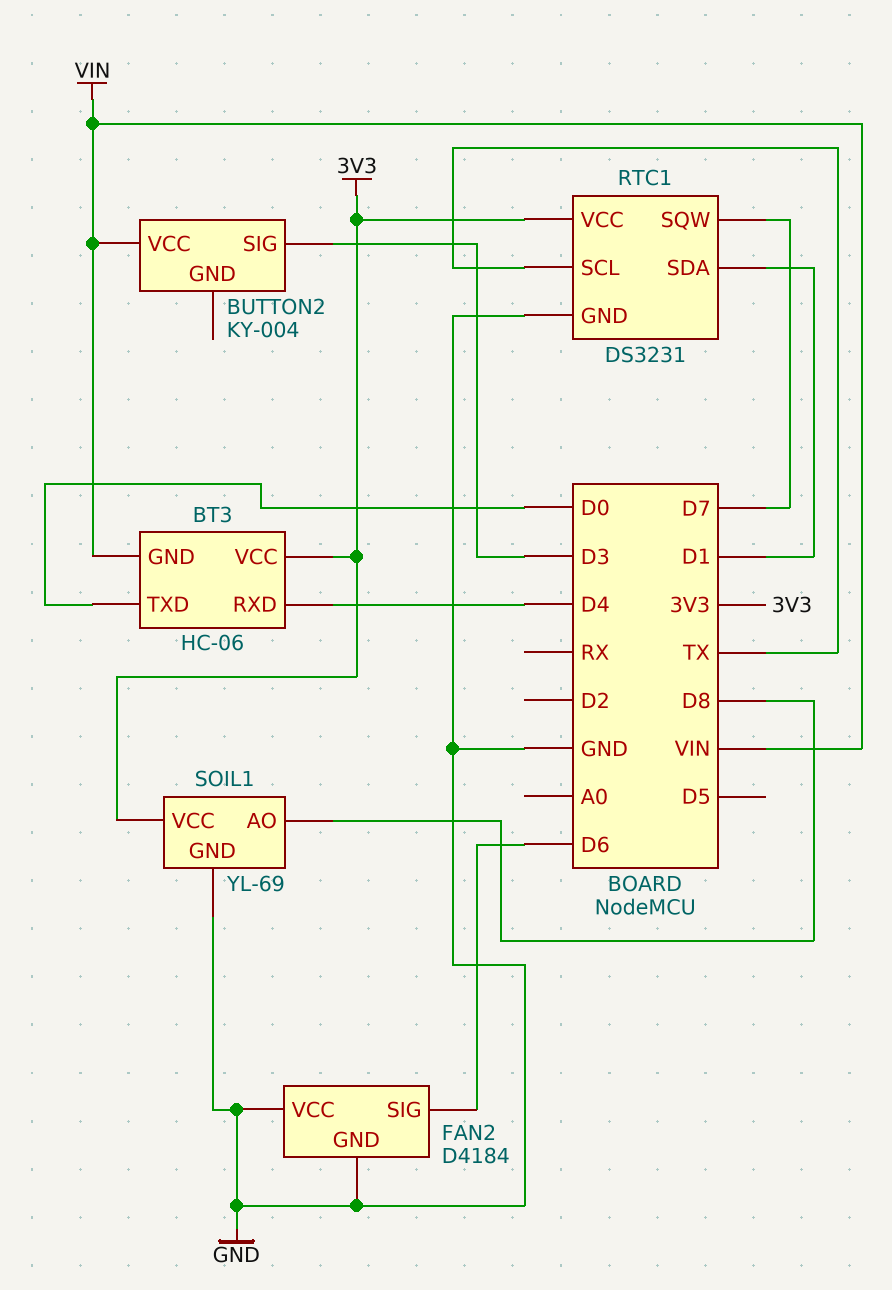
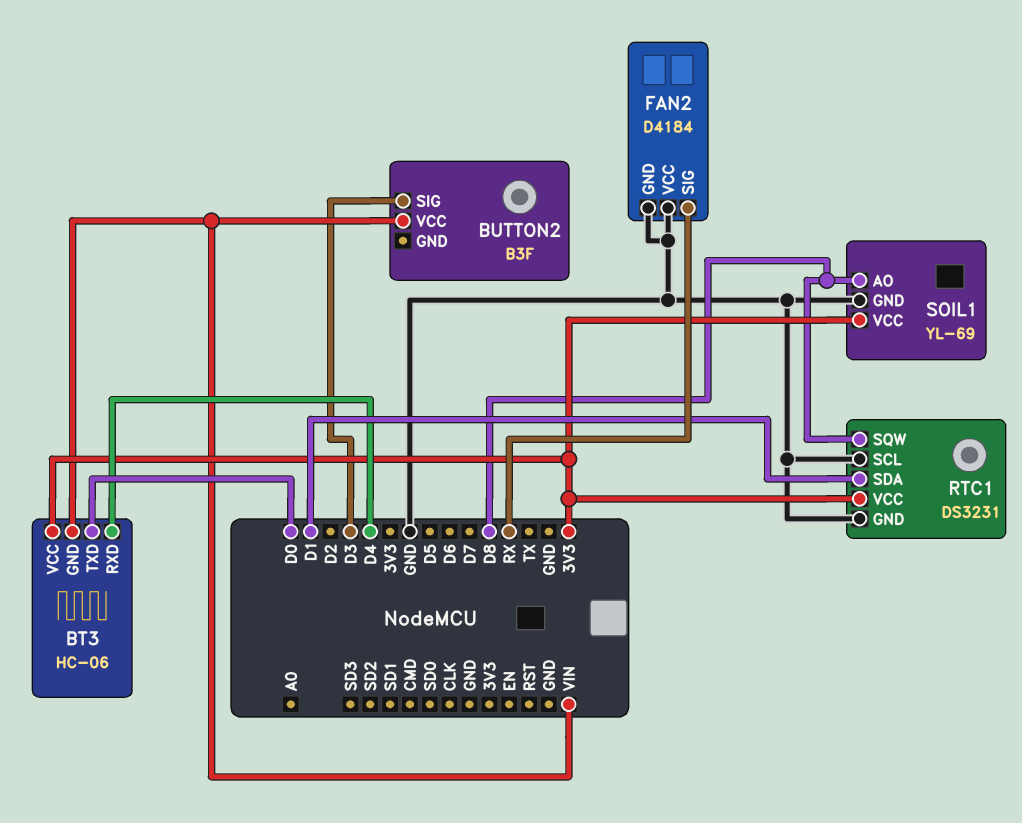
BUTTON2: KY-004 -> B3F
FAN2 pin SIG: D6 -> RX
RTC1 pin SCL: TX -> GND
RTC1 pin SQW: D7 -> D8

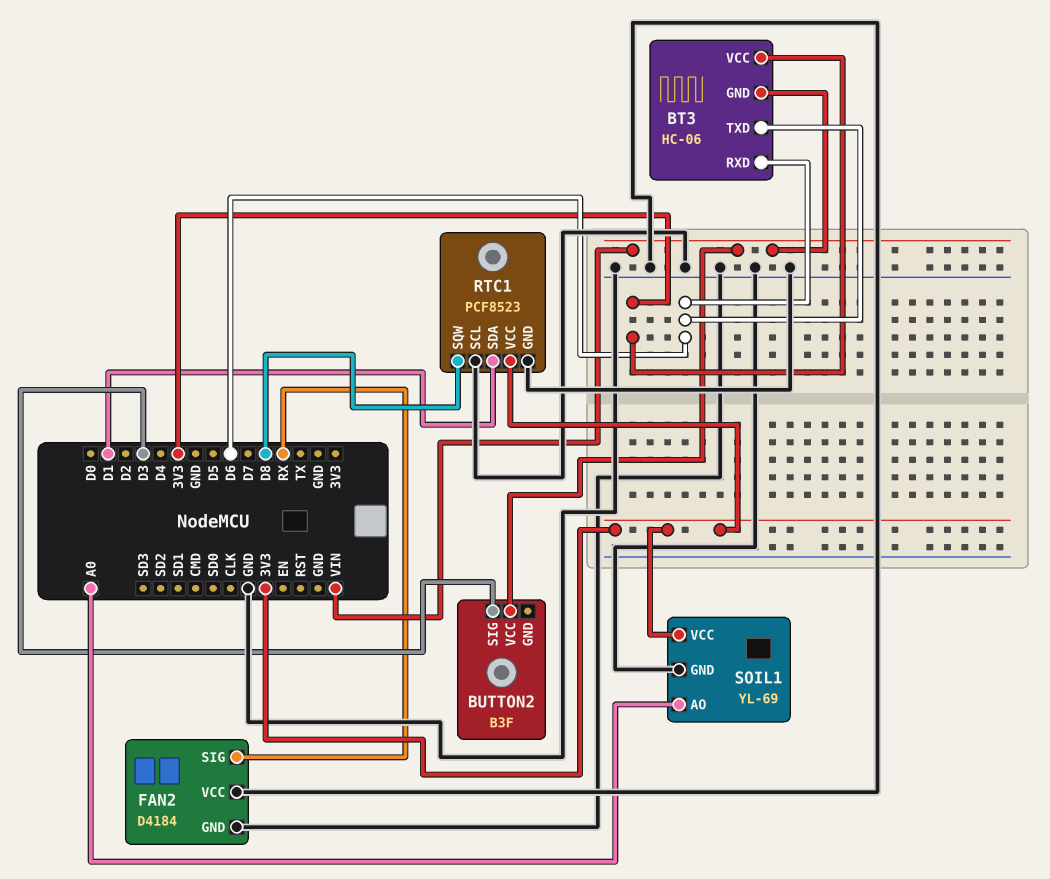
BT3 pin RXD: D4 -> D6
BT3 pin TXD: D0 -> D6
RTC1: DS3231 -> PCF8523
SOIL1 pin AO: D8 -> A0

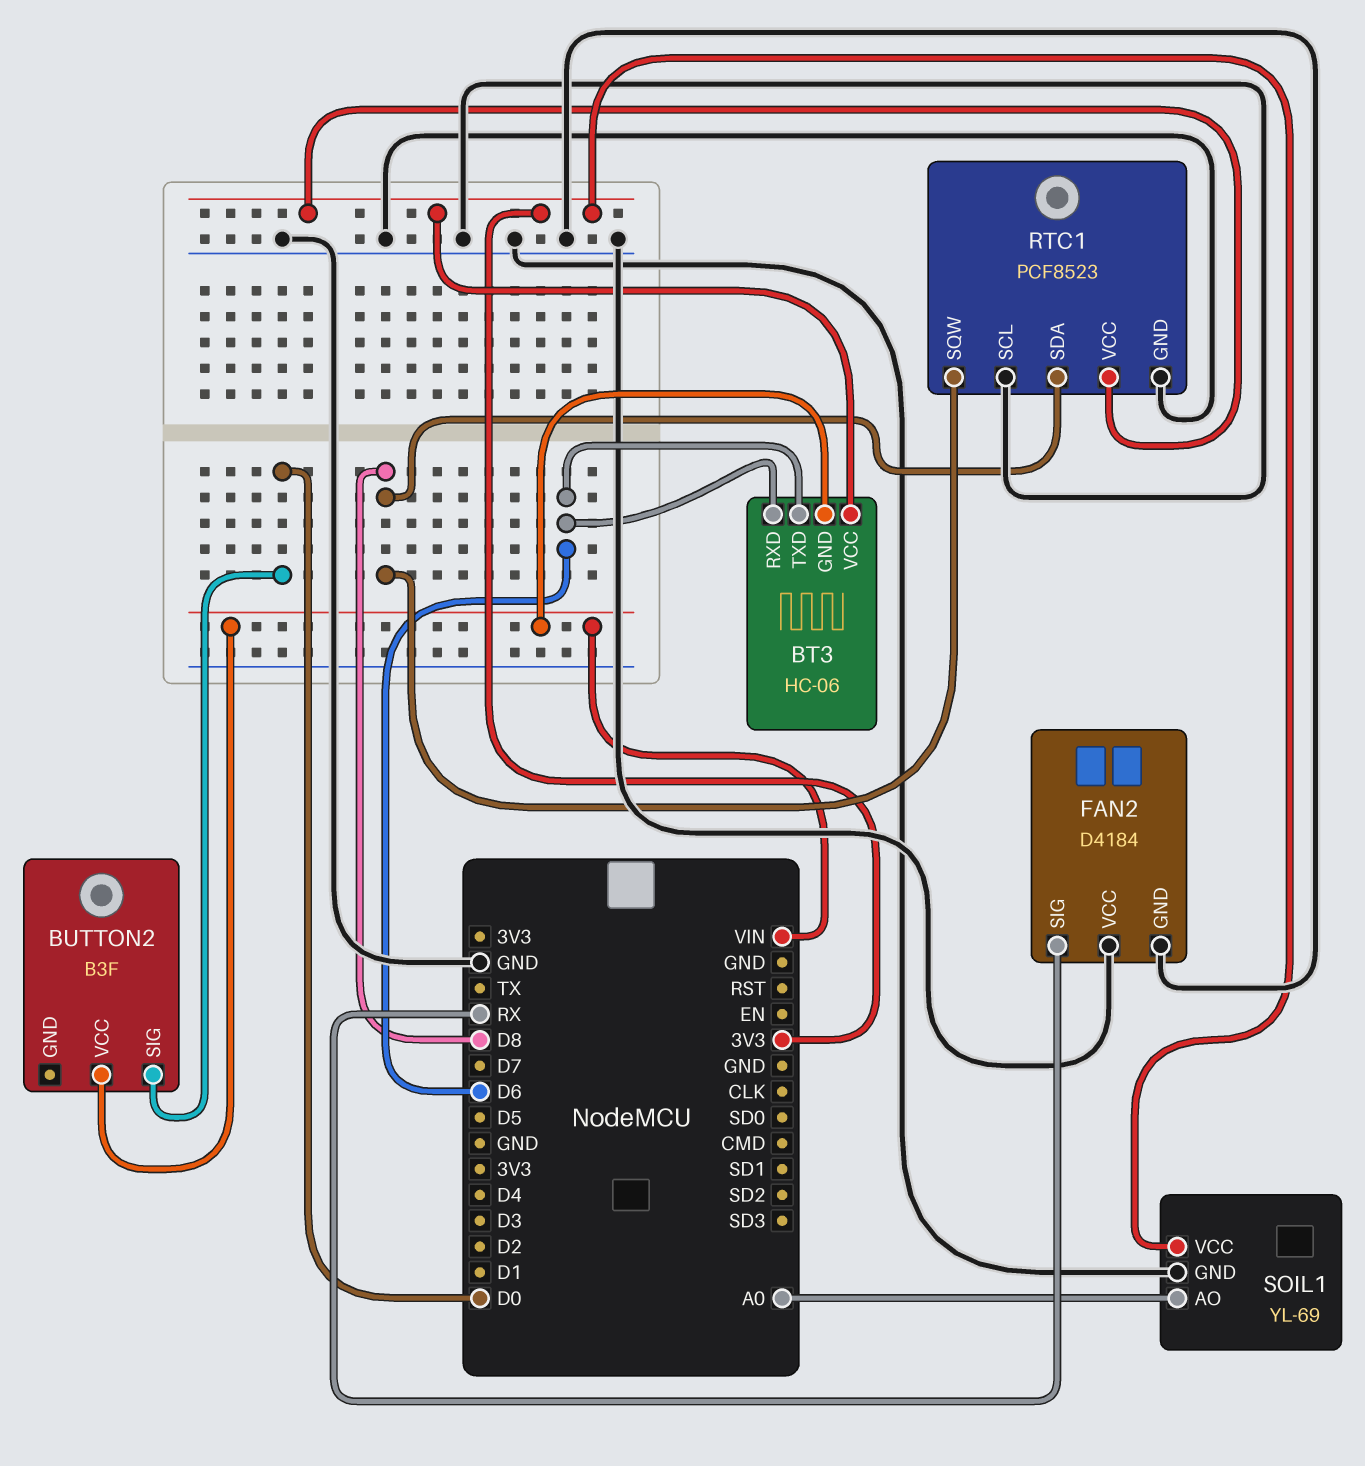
BUTTON2 pin SIG: D3 -> D0
RTC1 pin SDA: D1 -> D8

